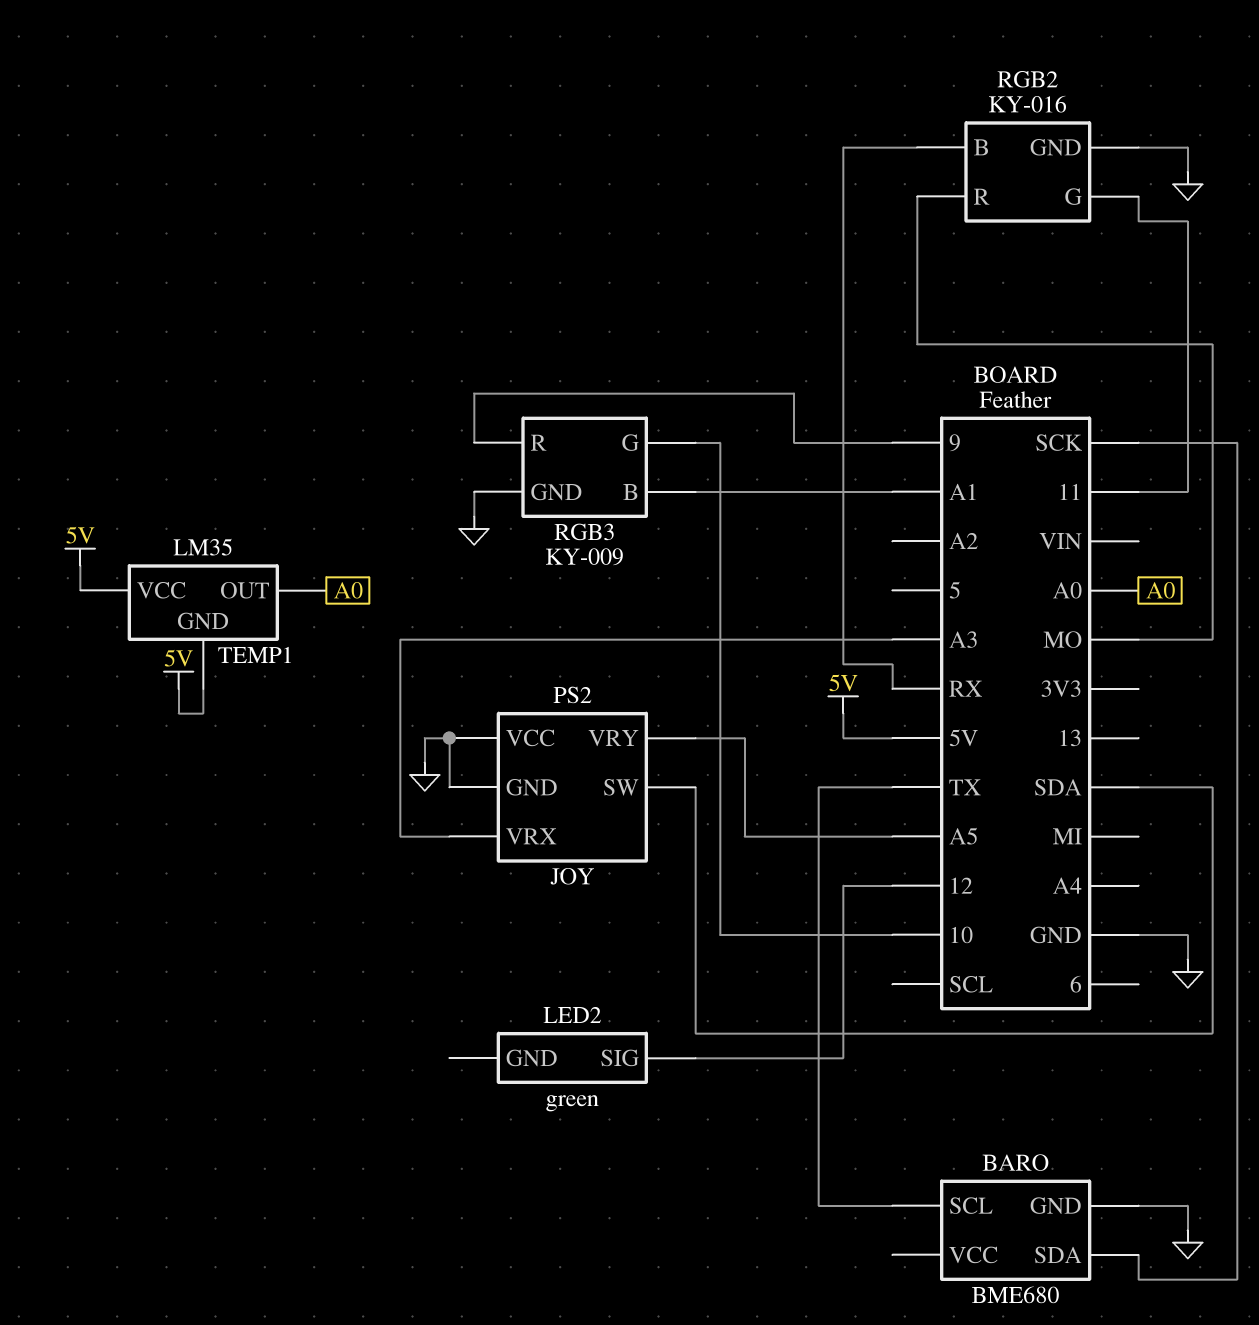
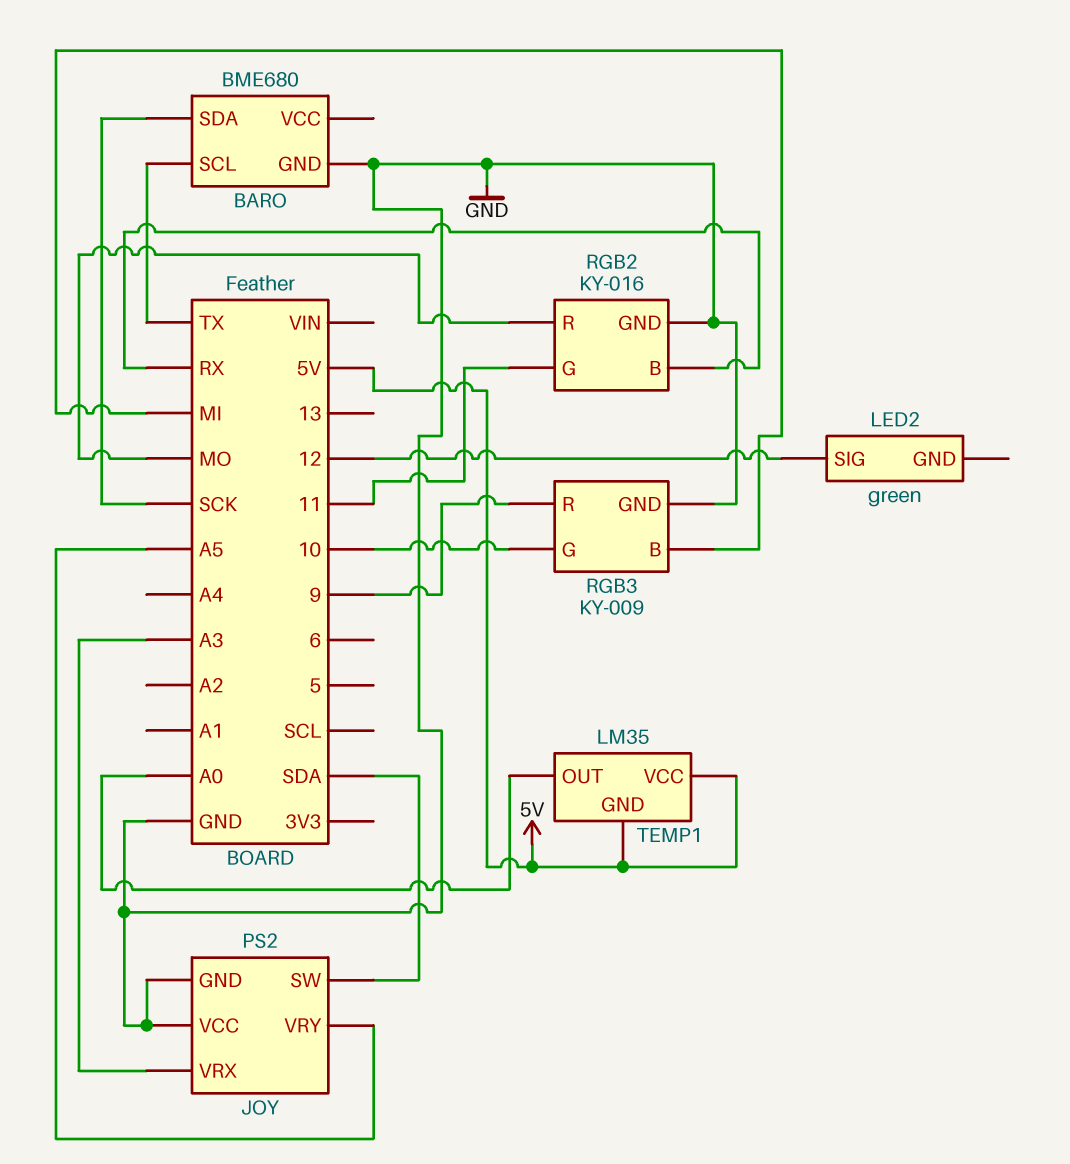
RGB3 pin B: A1 -> MI

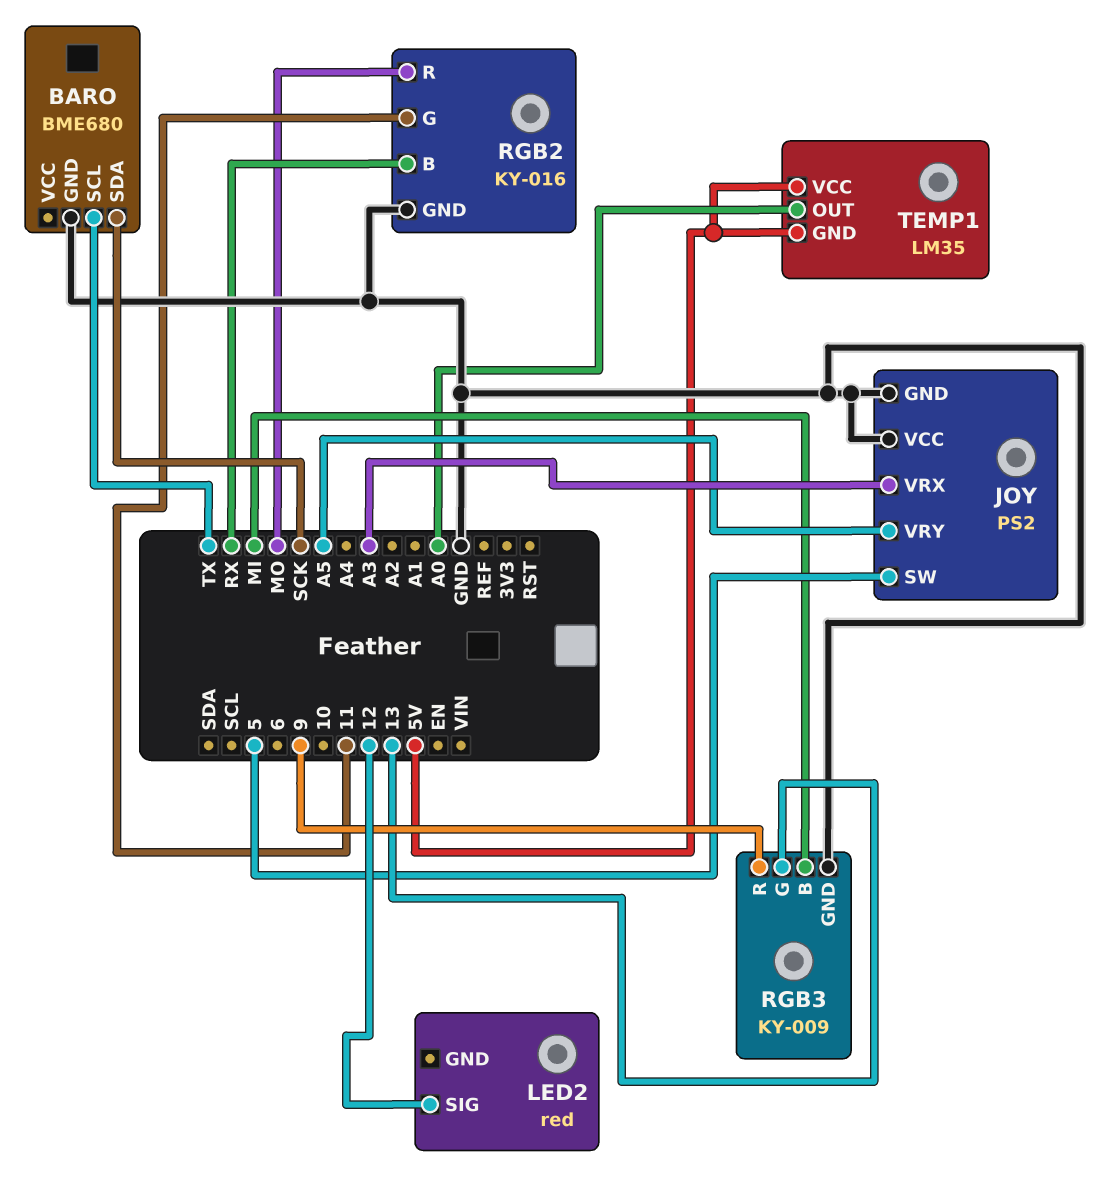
JOY pin SW: SDA -> 5
LED2: green -> red
RGB3 pin G: 10 -> 13

